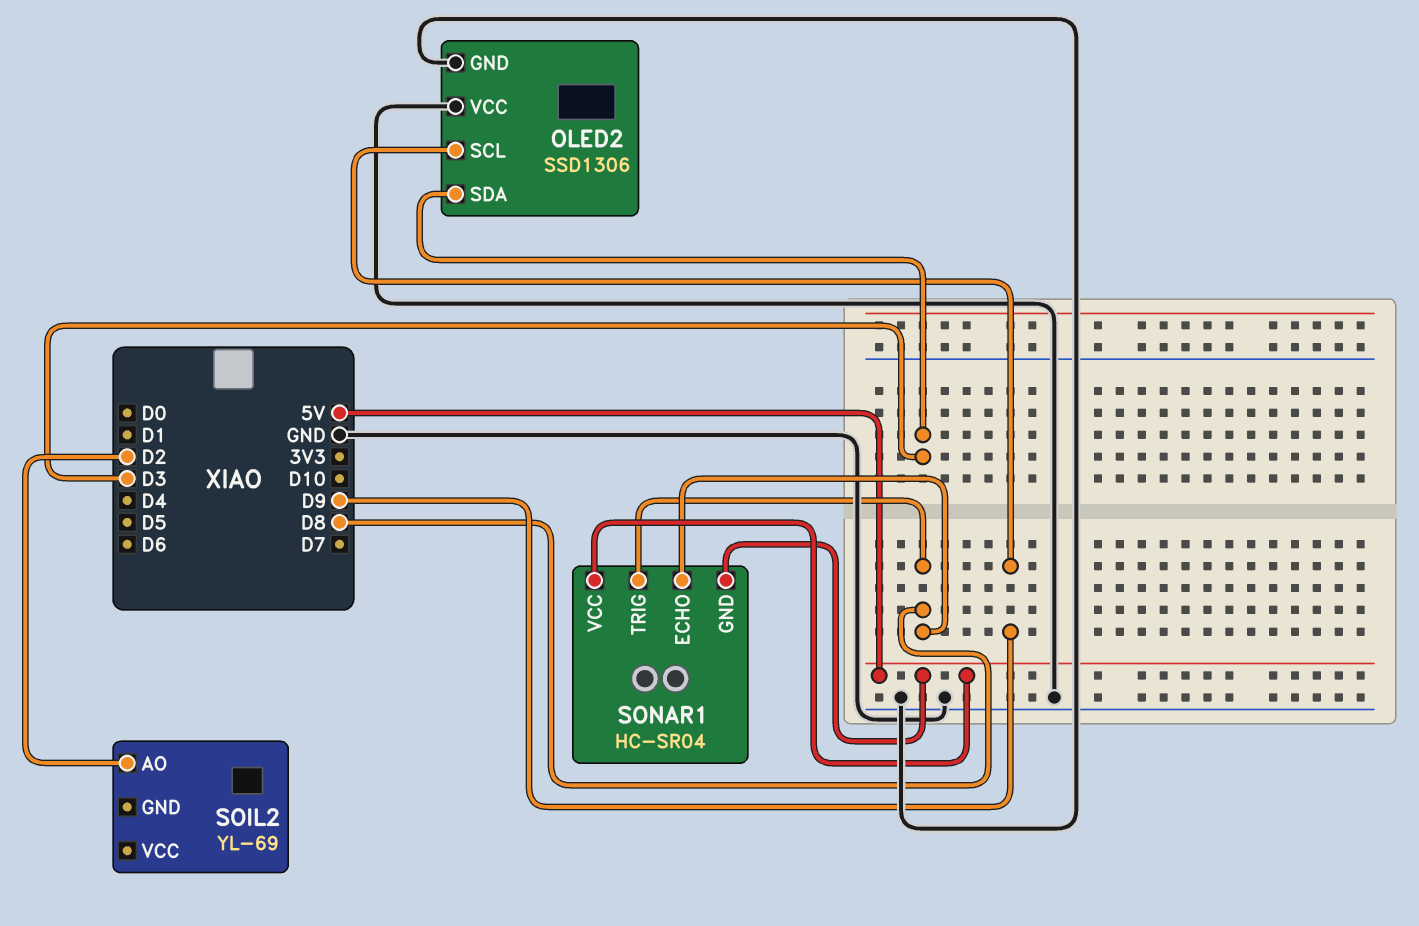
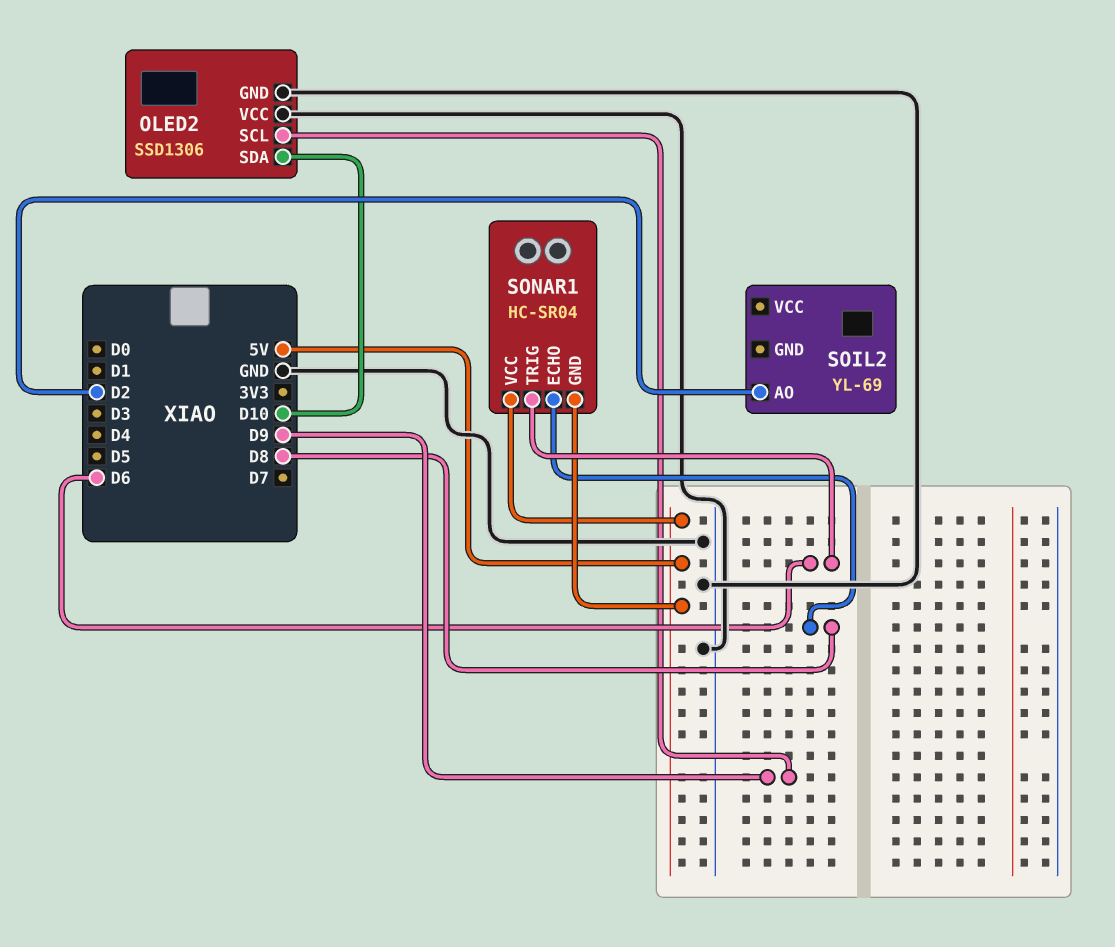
OLED2 pin SDA: D3 -> D10
SONAR1 pin TRIG: D8 -> D6

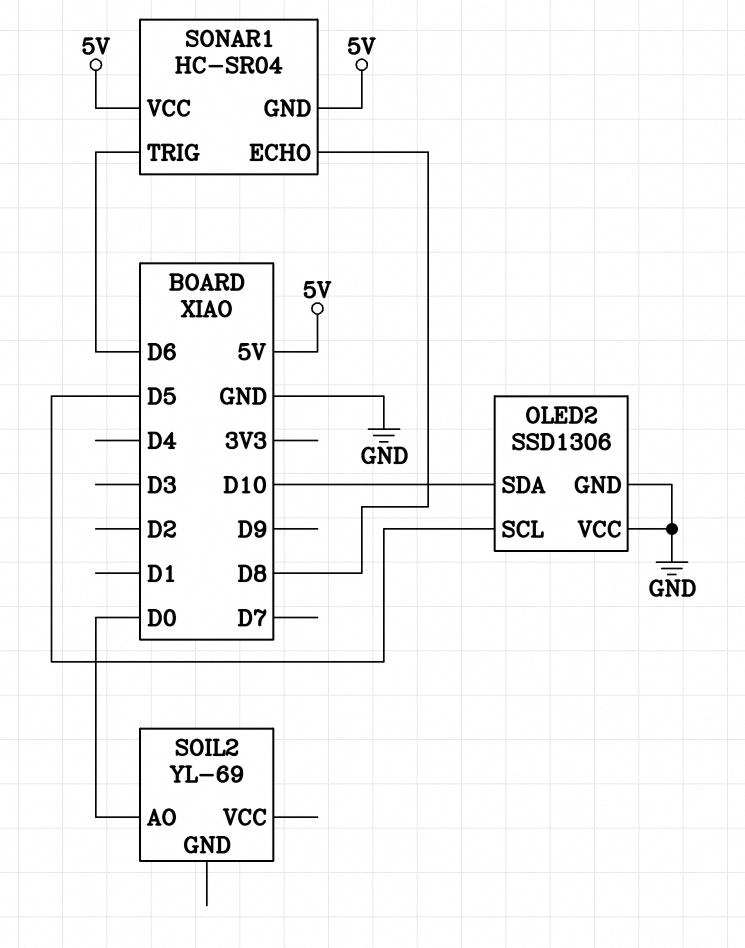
OLED2 pin SCL: D9 -> D5
SOIL2 pin AO: D2 -> D0

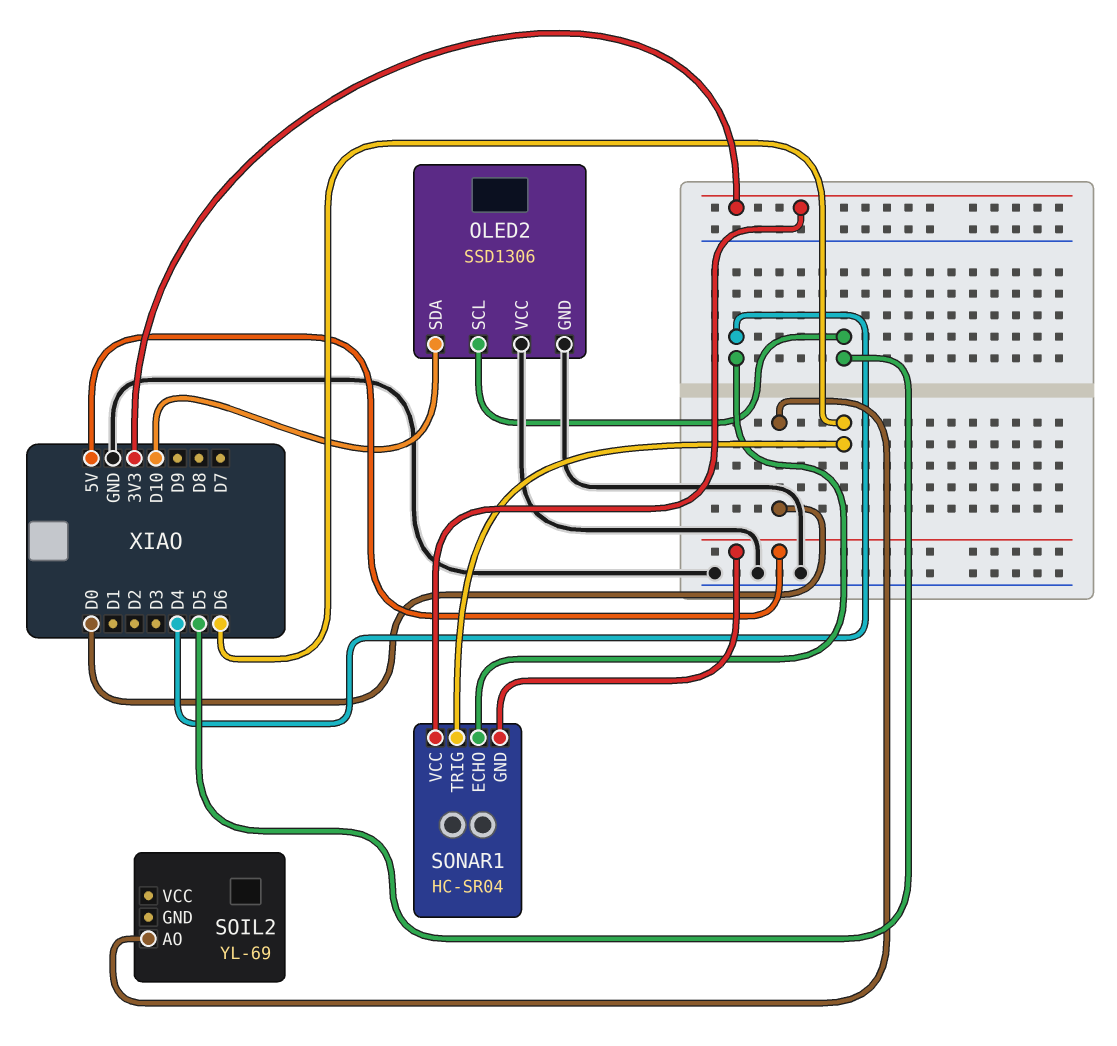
SONAR1 pin ECHO: D8 -> D4
SONAR1 pin VCC: 5V -> 3V3

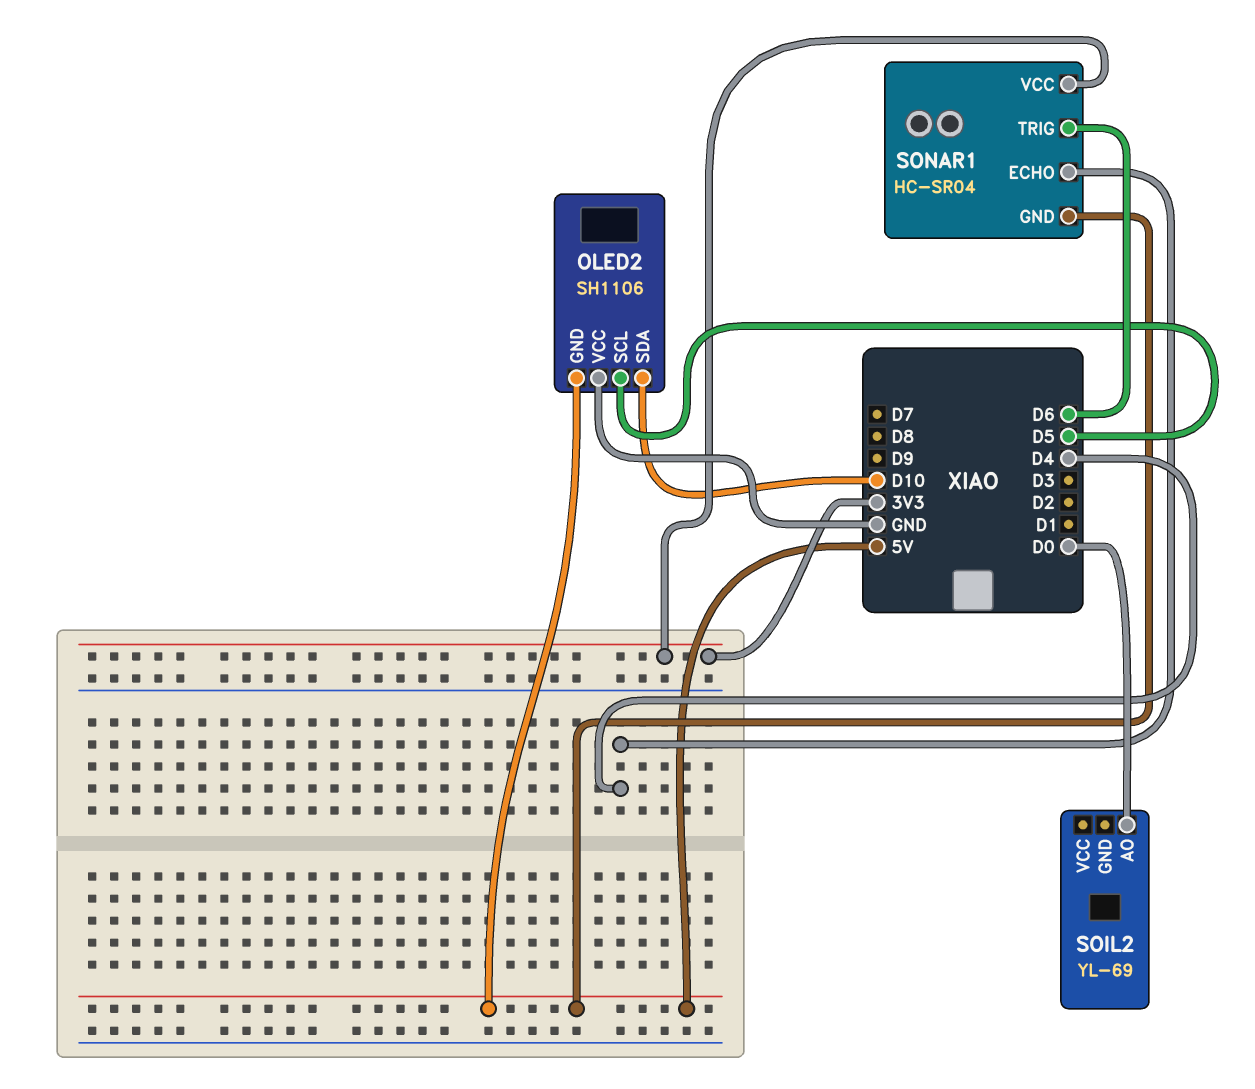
OLED2: SSD1306 -> SH1106
OLED2 pin GND: GND -> 5V

